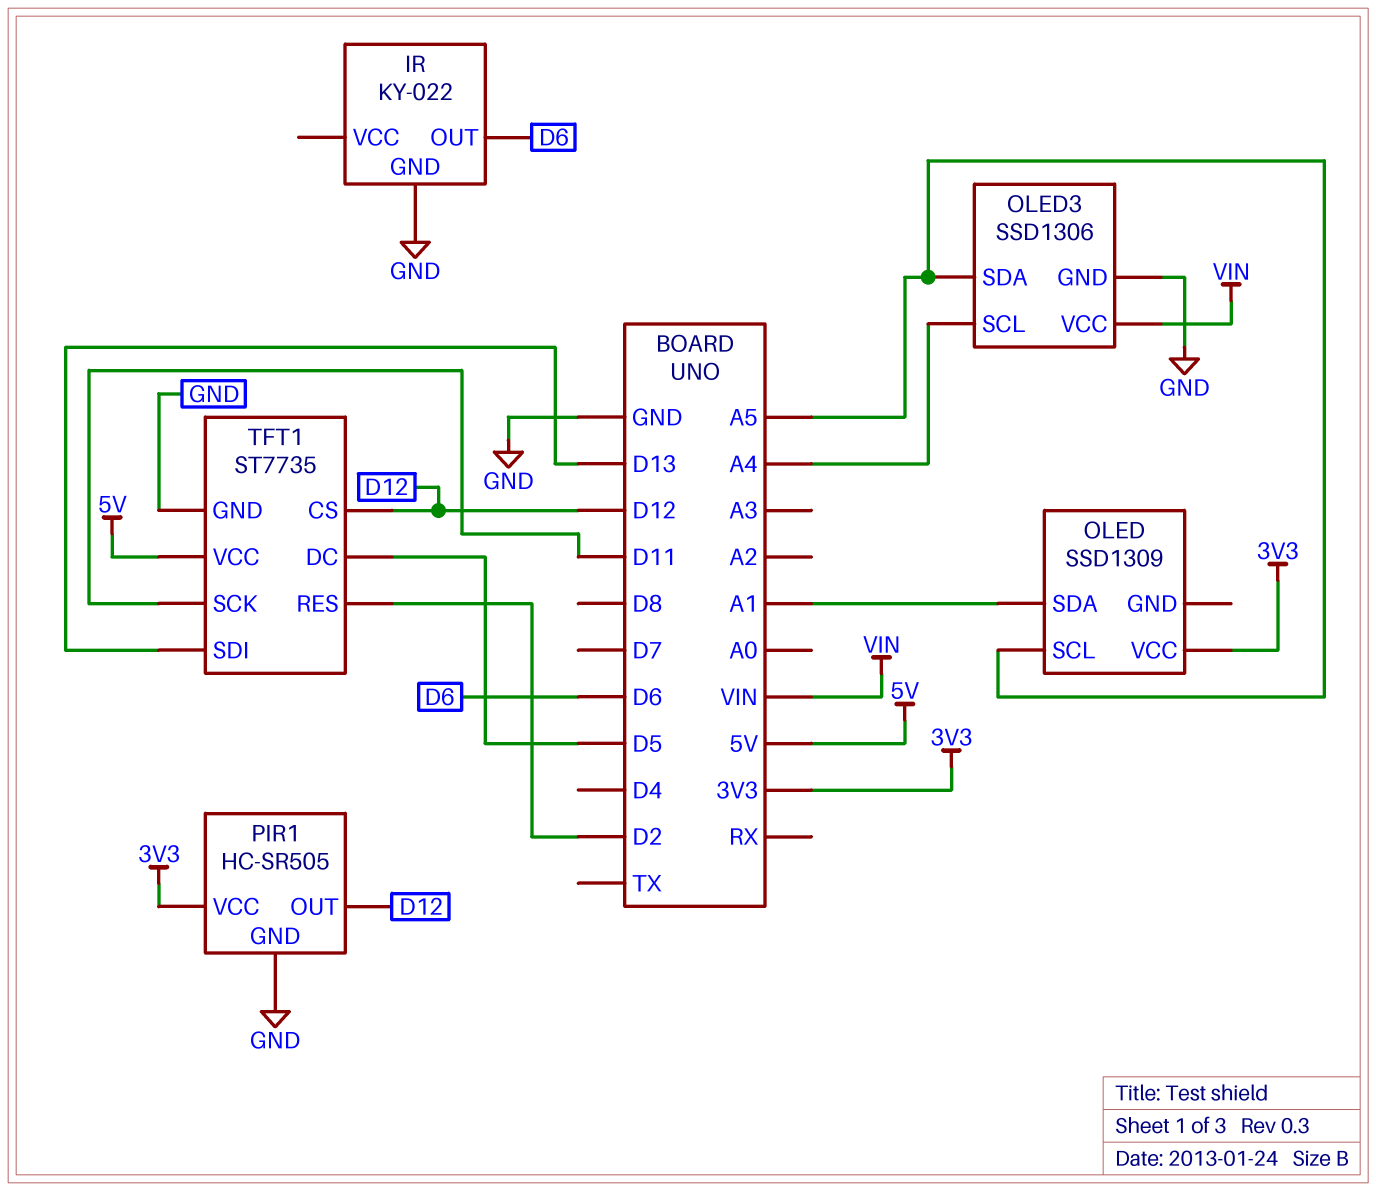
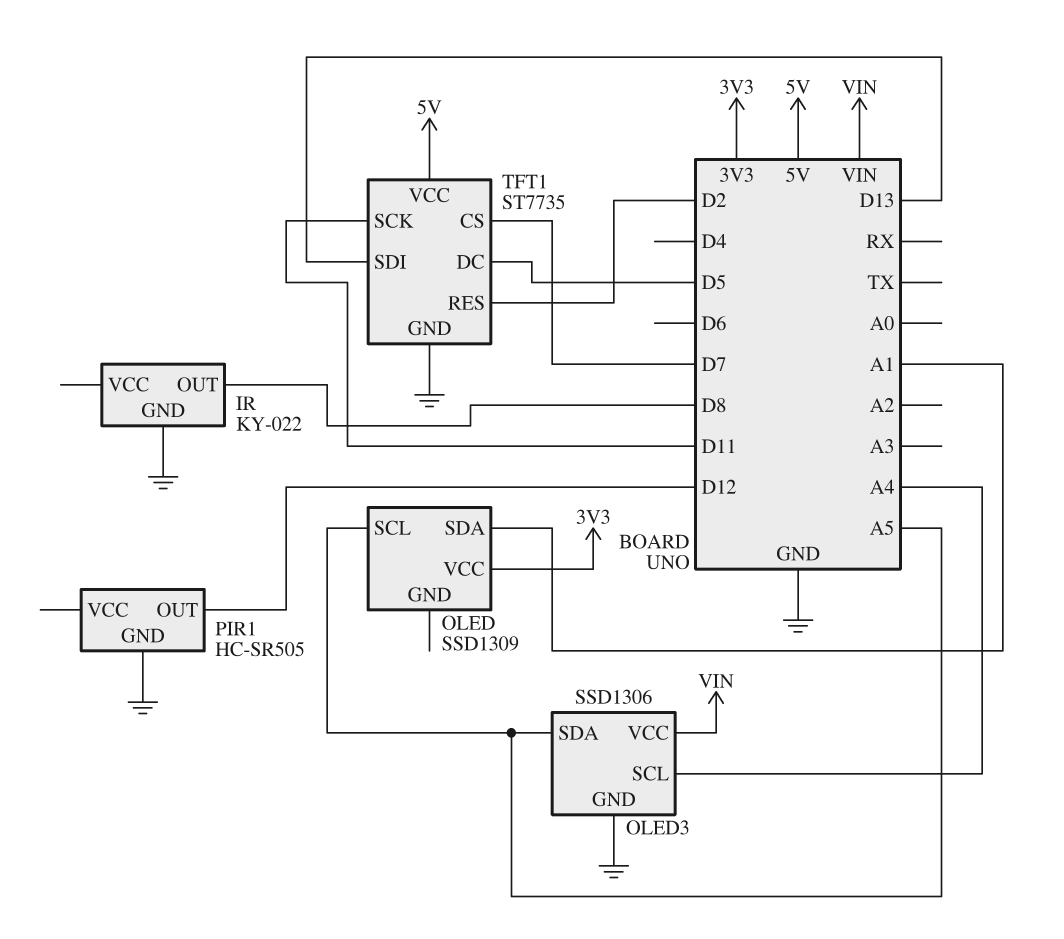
IR pin OUT: D6 -> D8
PIR1 pin VCC: 3V3 -> none
TFT1 pin CS: D12 -> D7

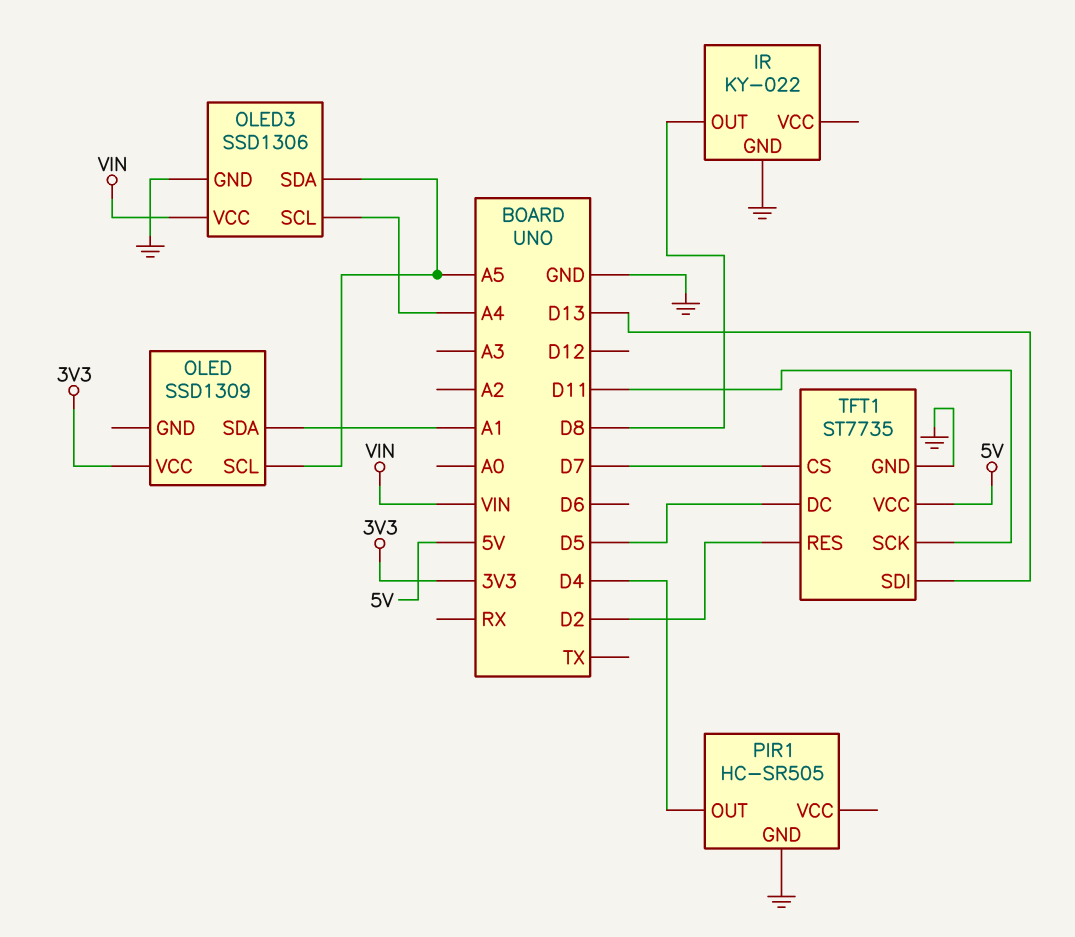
PIR1 pin OUT: D12 -> D4

